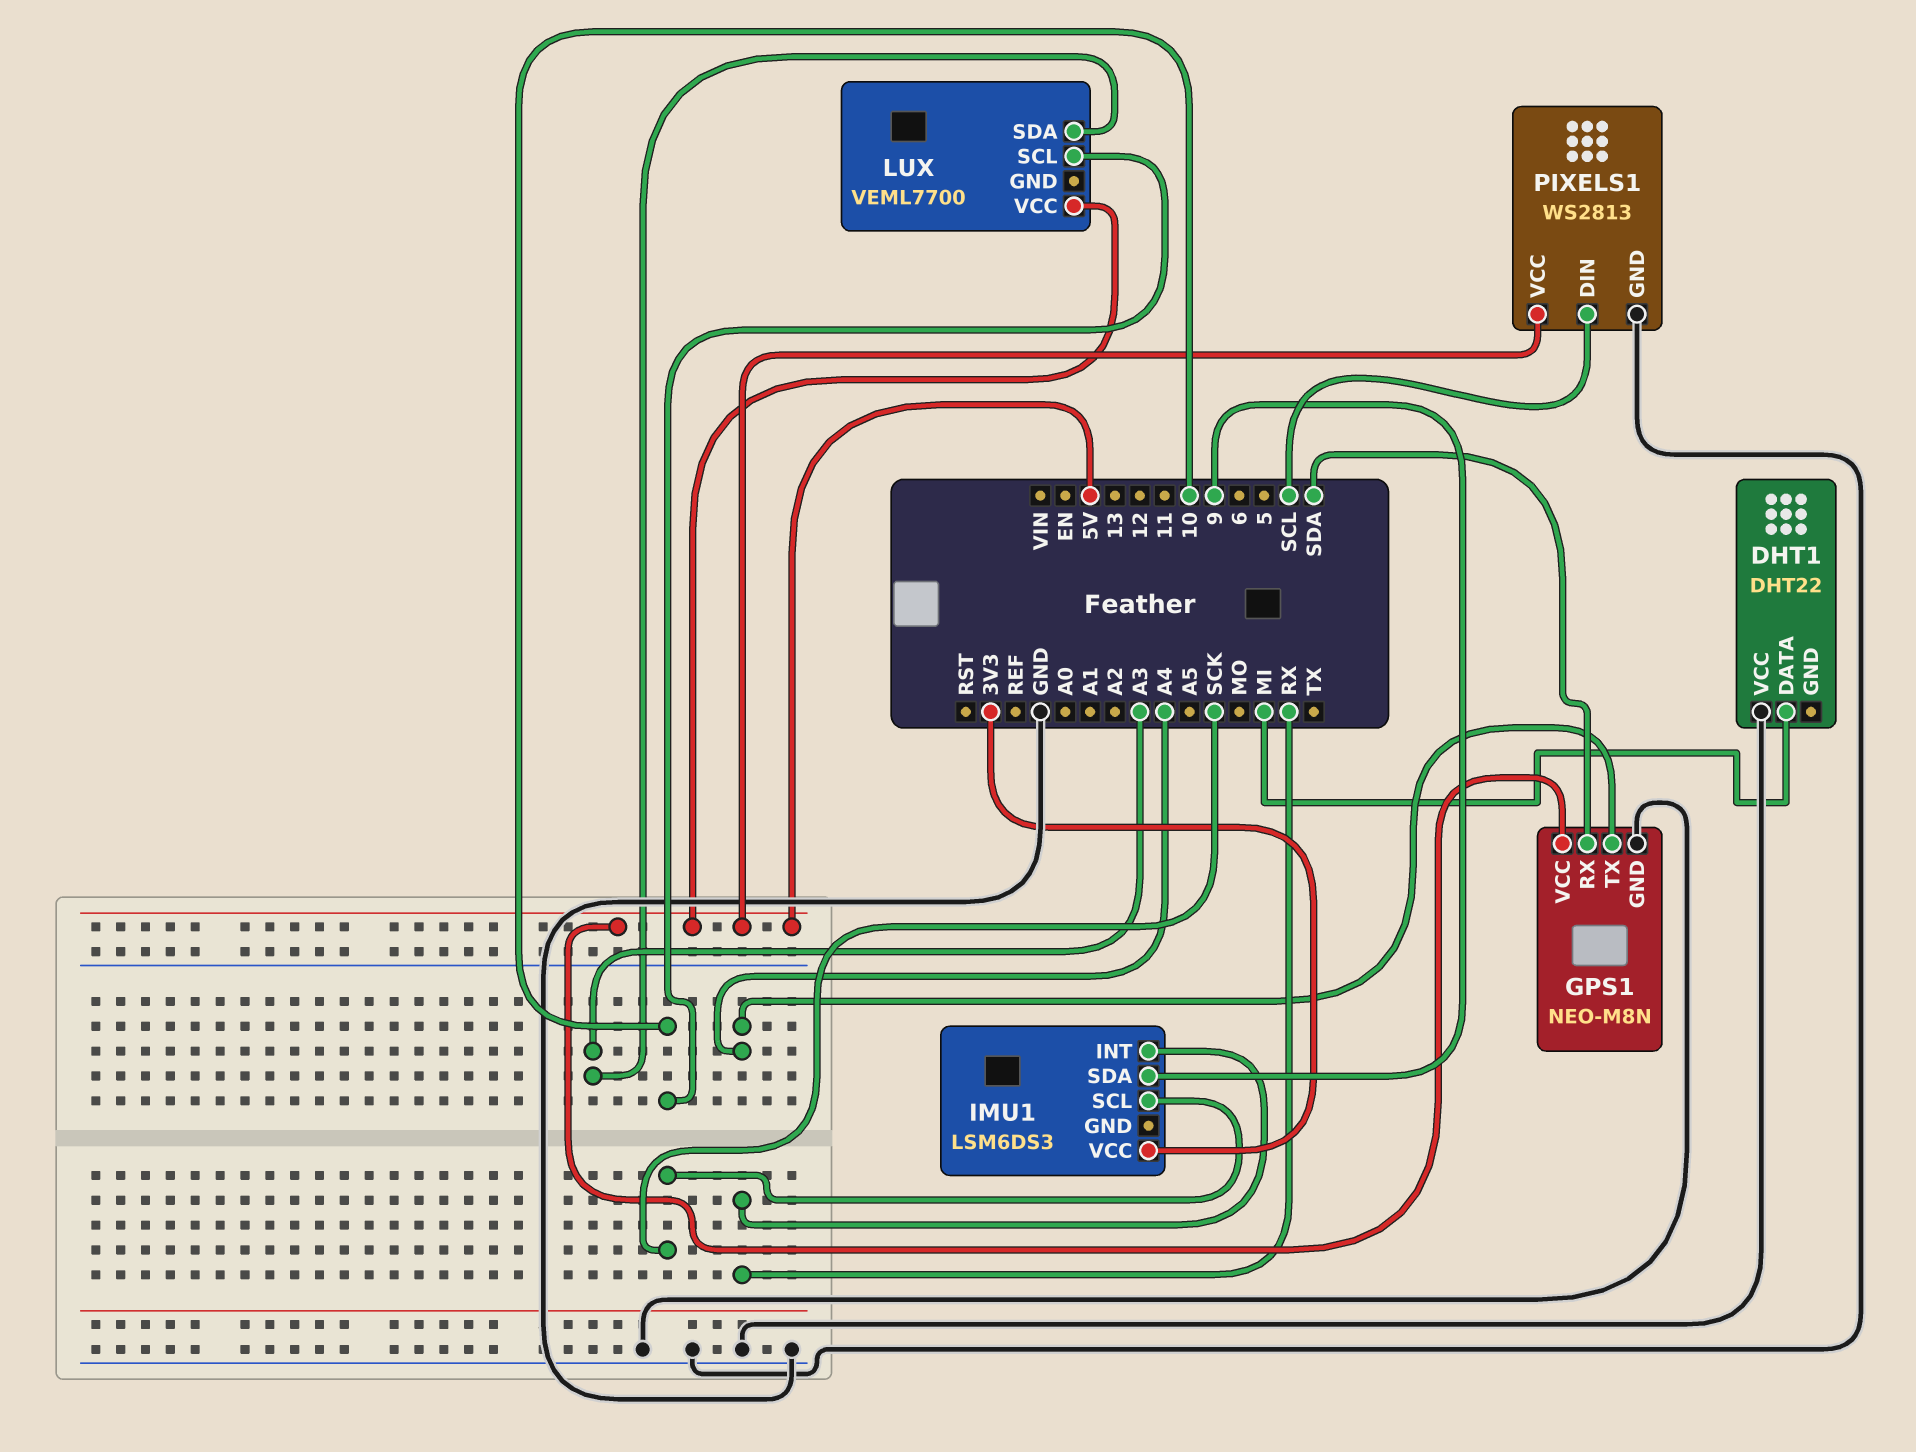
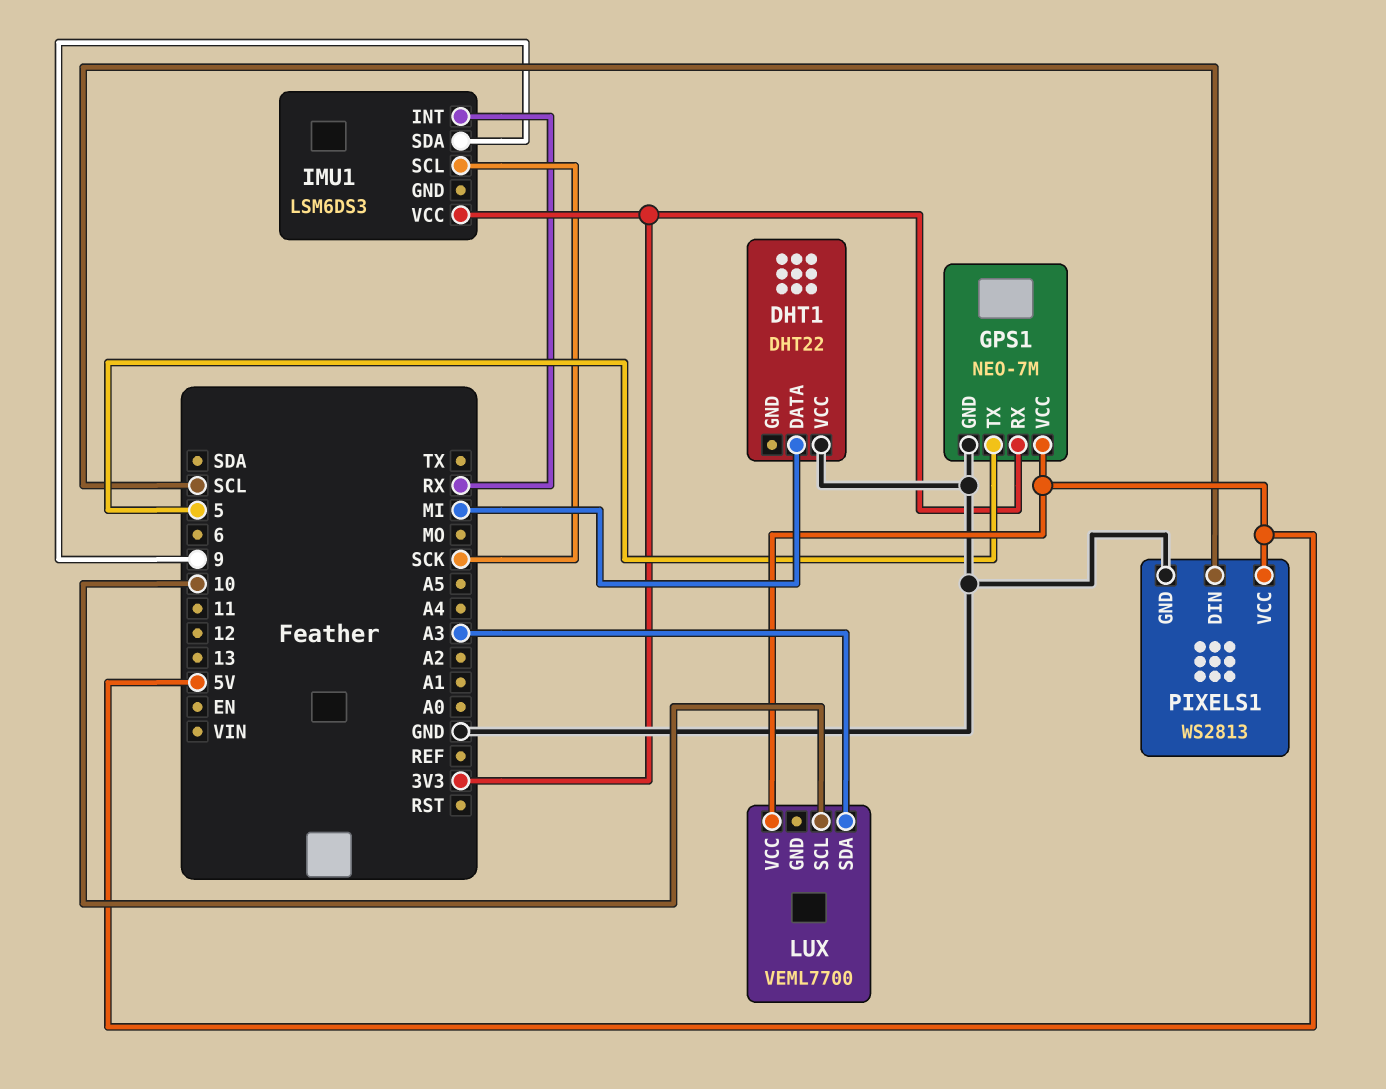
GPS1: NEO-M8N -> NEO-7M
GPS1 pin RX: SDA -> 3V3
GPS1 pin TX: A4 -> 5

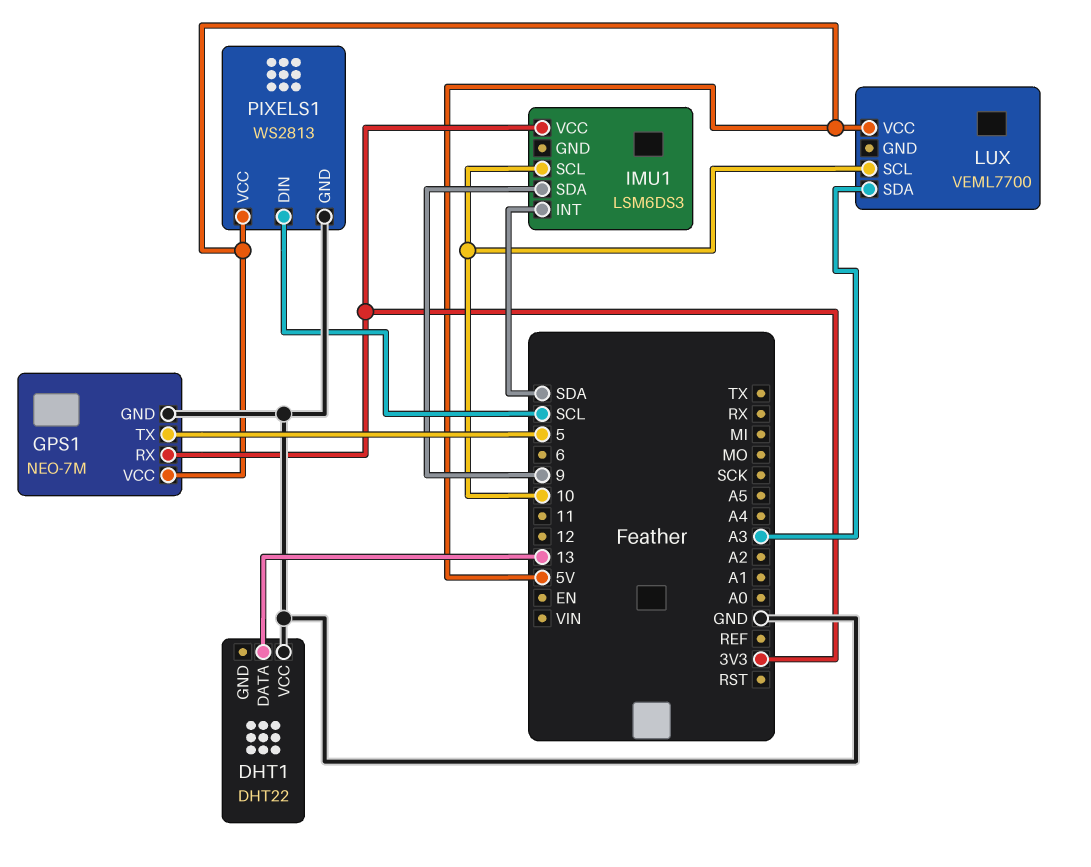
DHT1 pin DATA: MI -> 13
IMU1 pin INT: RX -> SDA
IMU1 pin SCL: SCK -> 10

